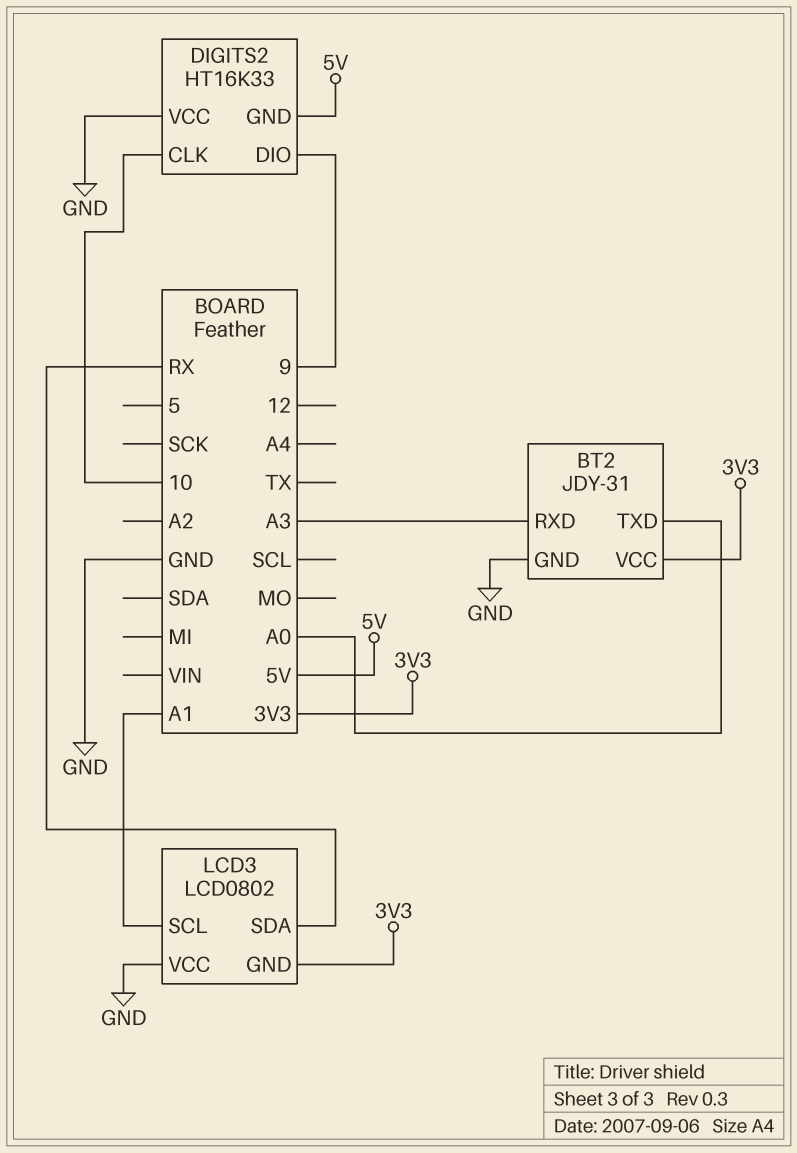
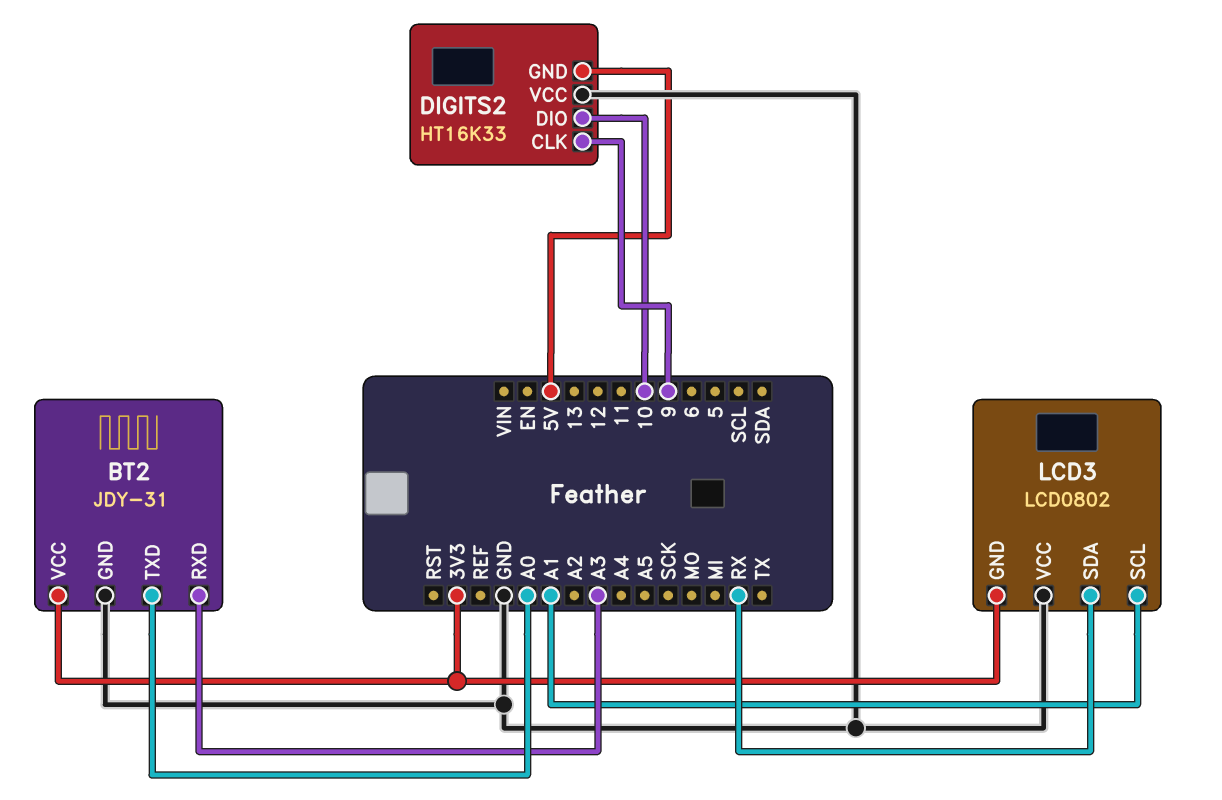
DIGITS2 pin CLK: 10 -> 9
DIGITS2 pin DIO: 9 -> 10

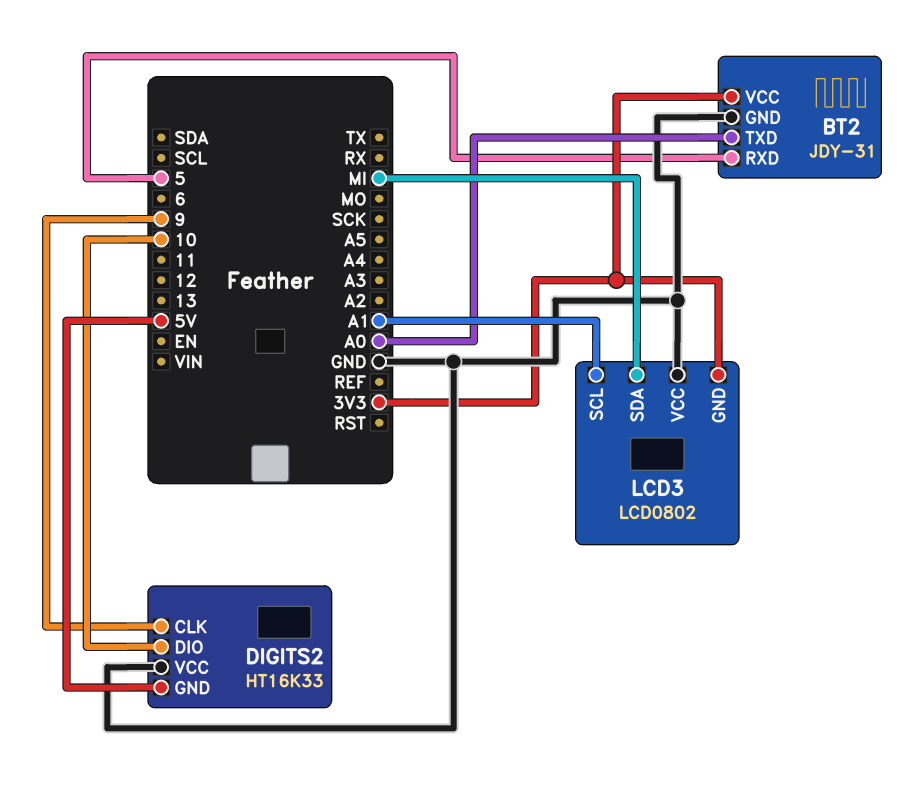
BT2 pin RXD: A3 -> 5
LCD3 pin SDA: RX -> MI

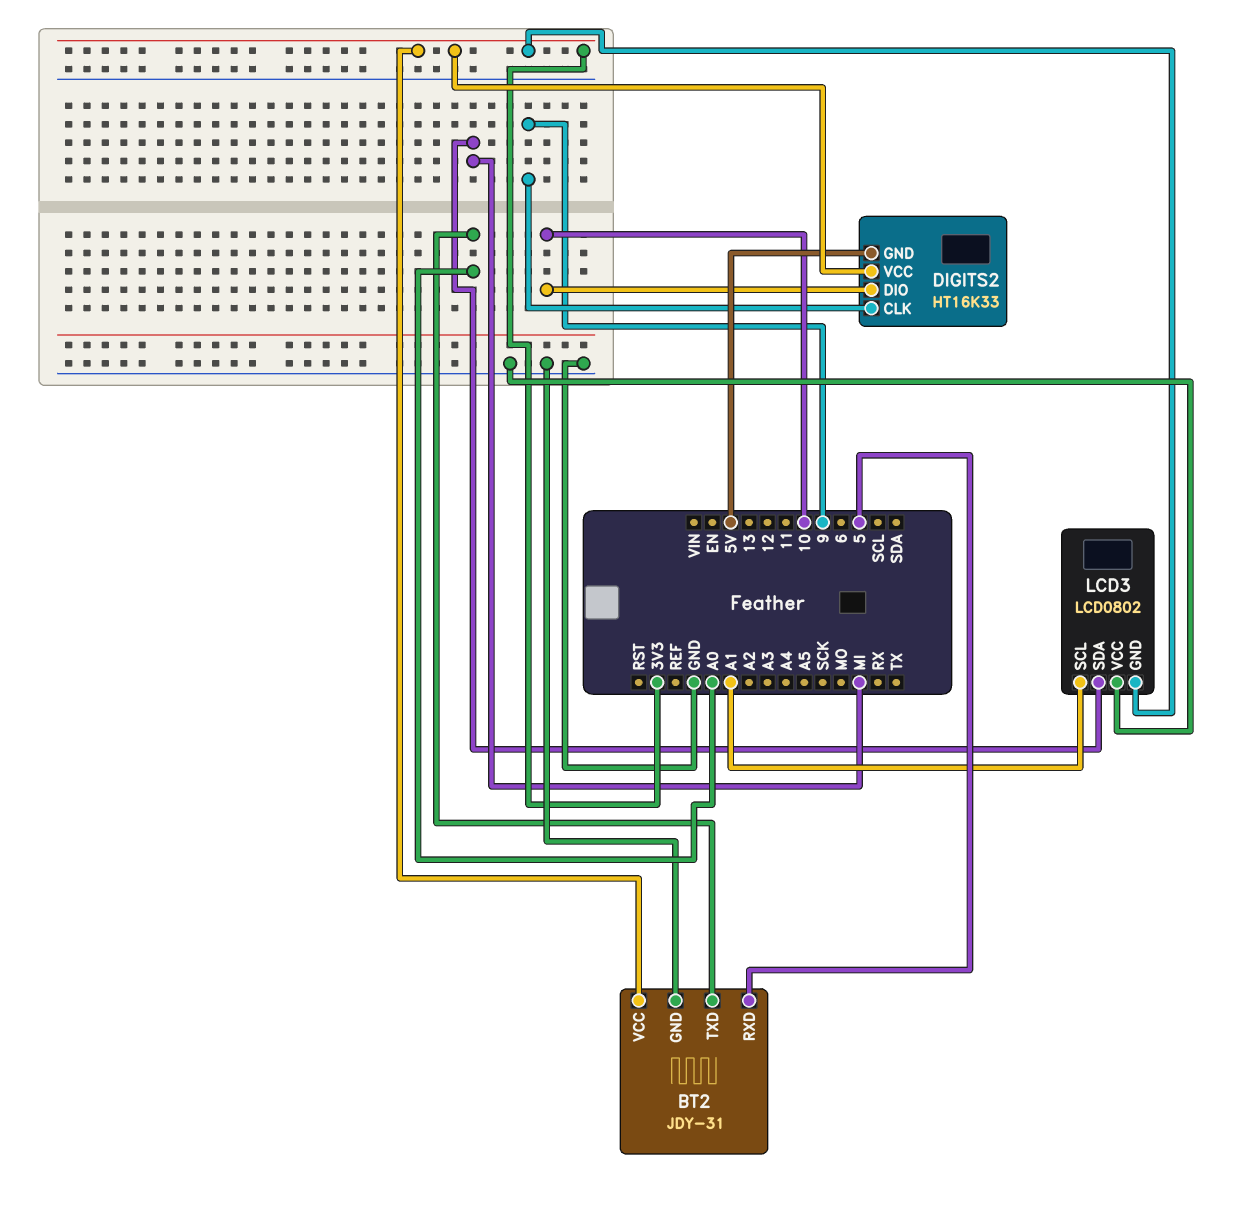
DIGITS2 pin VCC: GND -> 3V3

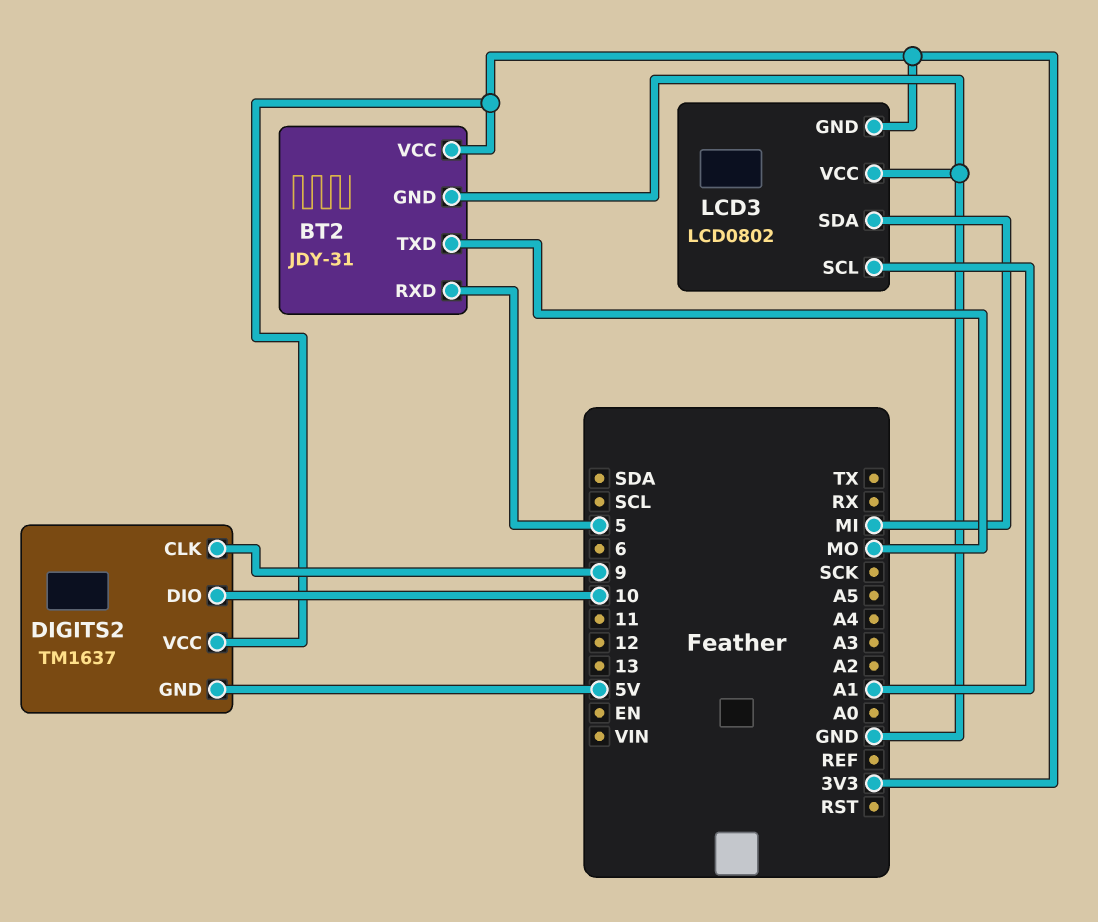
BT2 pin TXD: A0 -> MO
DIGITS2: HT16K33 -> TM1637

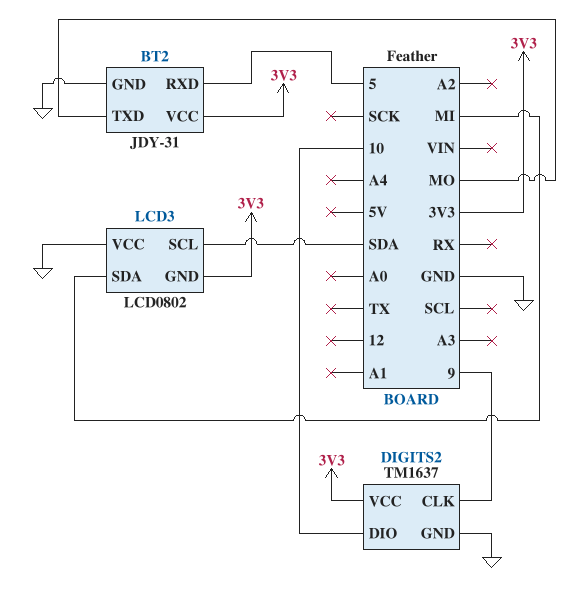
DIGITS2 pin GND: 5V -> GND
LCD3 pin SCL: A1 -> SDA

